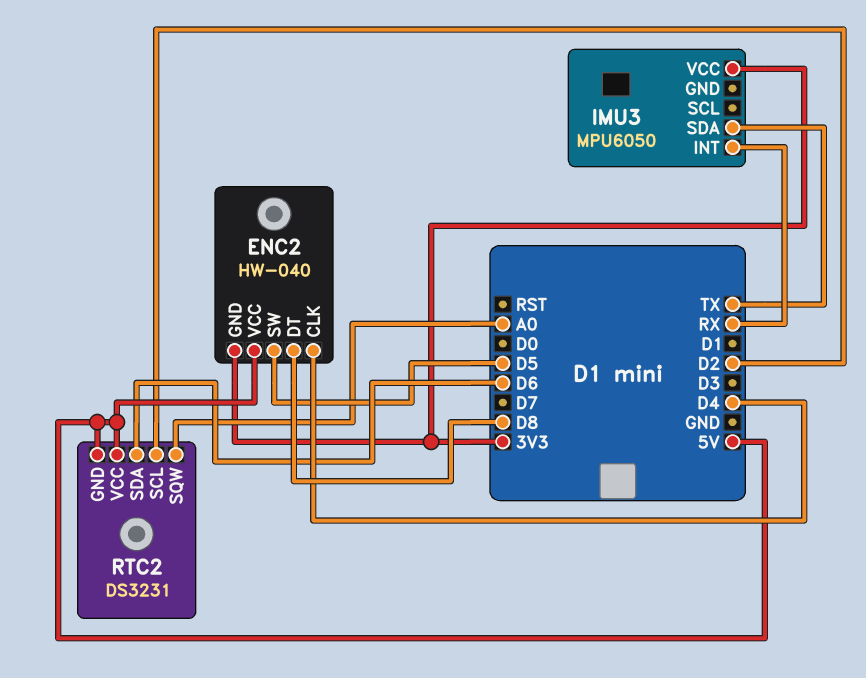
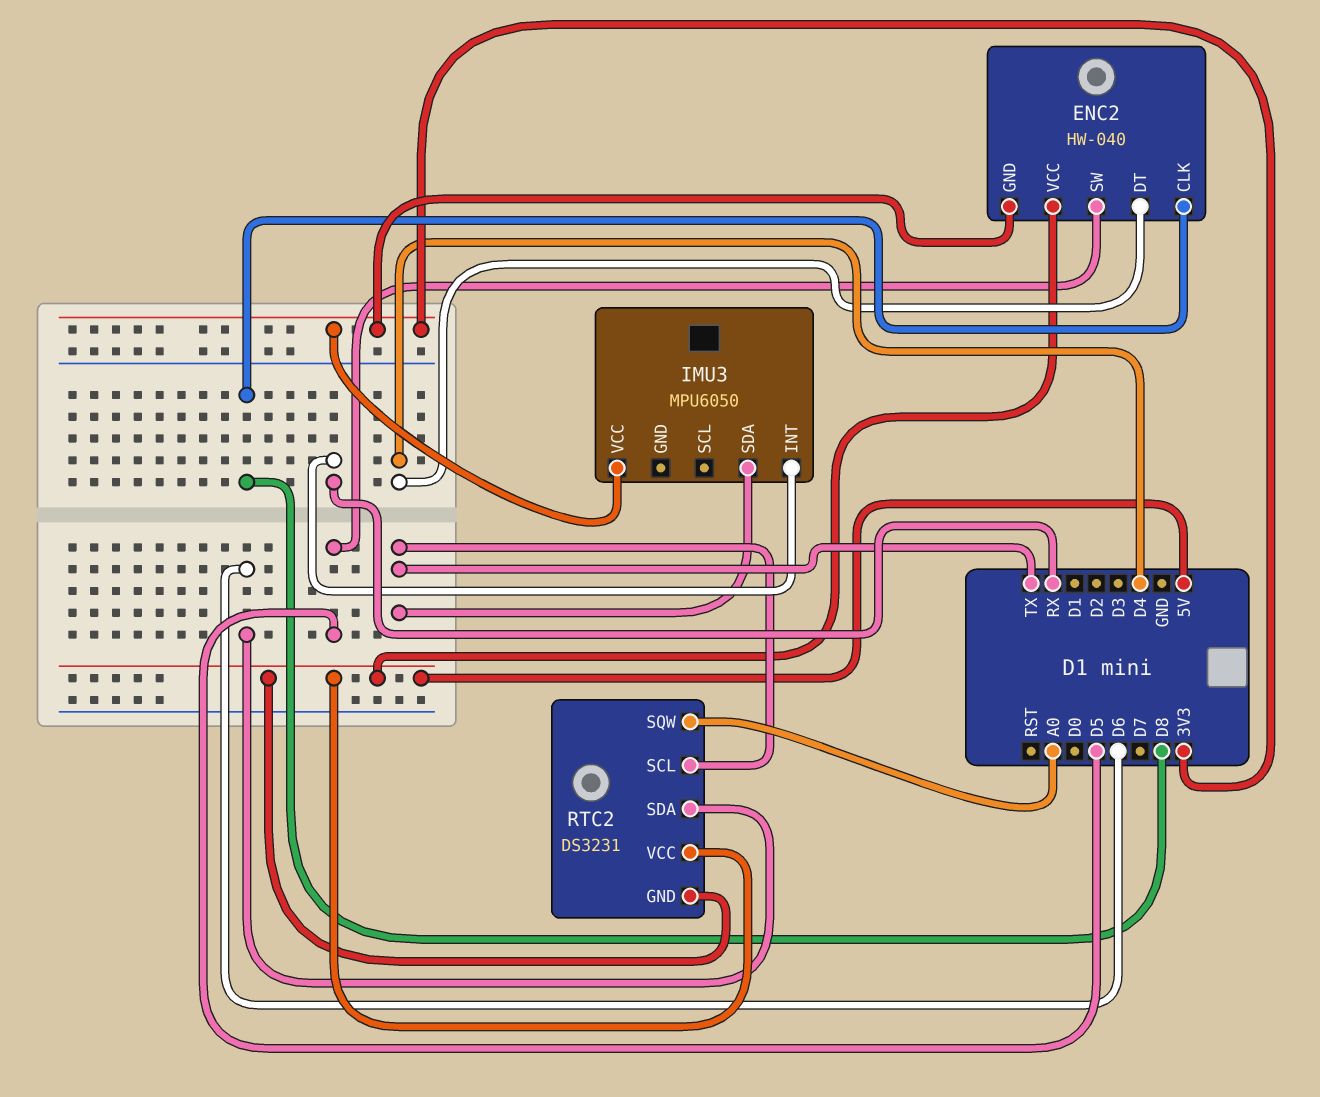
ENC2 pin CLK: D4 -> D8
ENC2 pin DT: D8 -> D4
RTC2 pin SCL: D2 -> TX

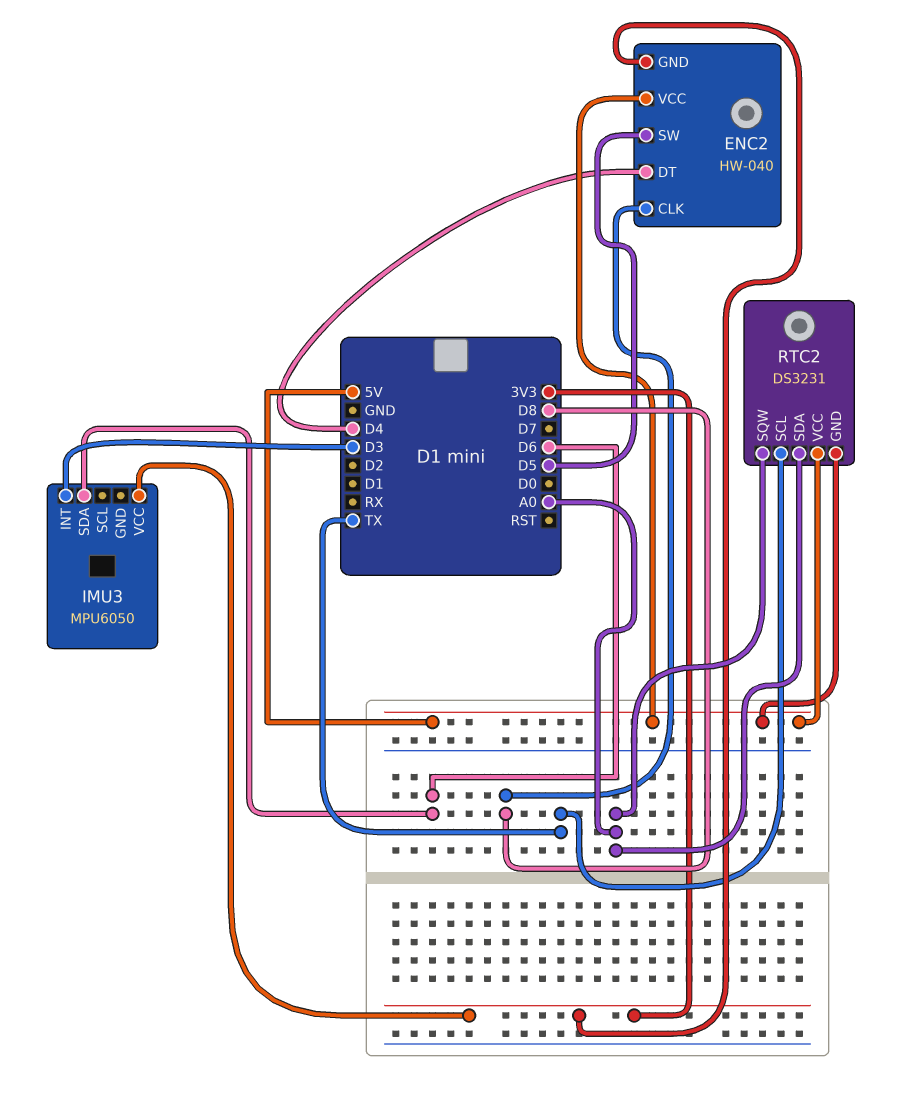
IMU3 pin INT: RX -> D3
IMU3 pin SDA: TX -> D6
RTC2 pin SDA: D6 -> A0

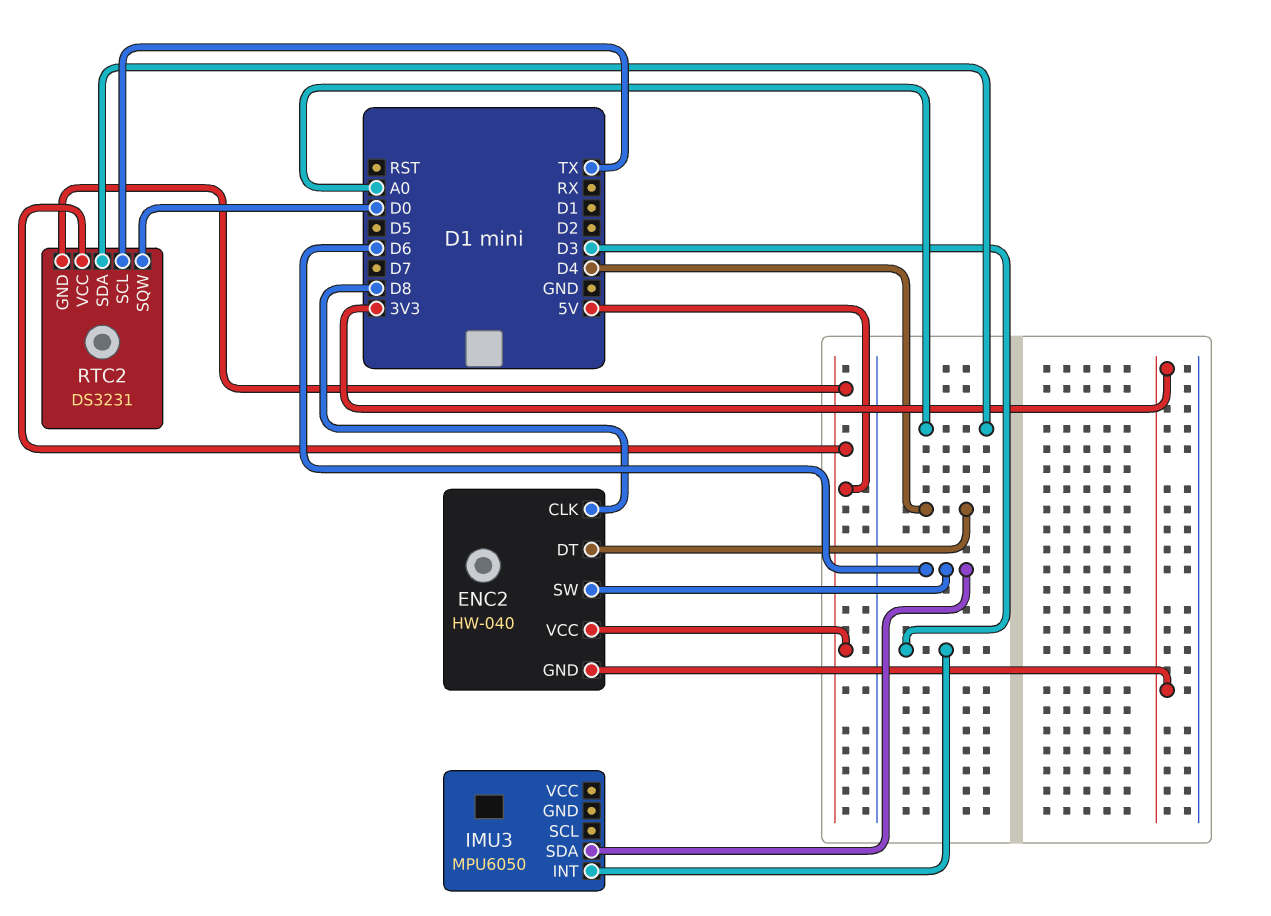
ENC2 pin SW: D5 -> D6
IMU3 pin VCC: 3V3 -> none
RTC2 pin SQW: A0 -> D0

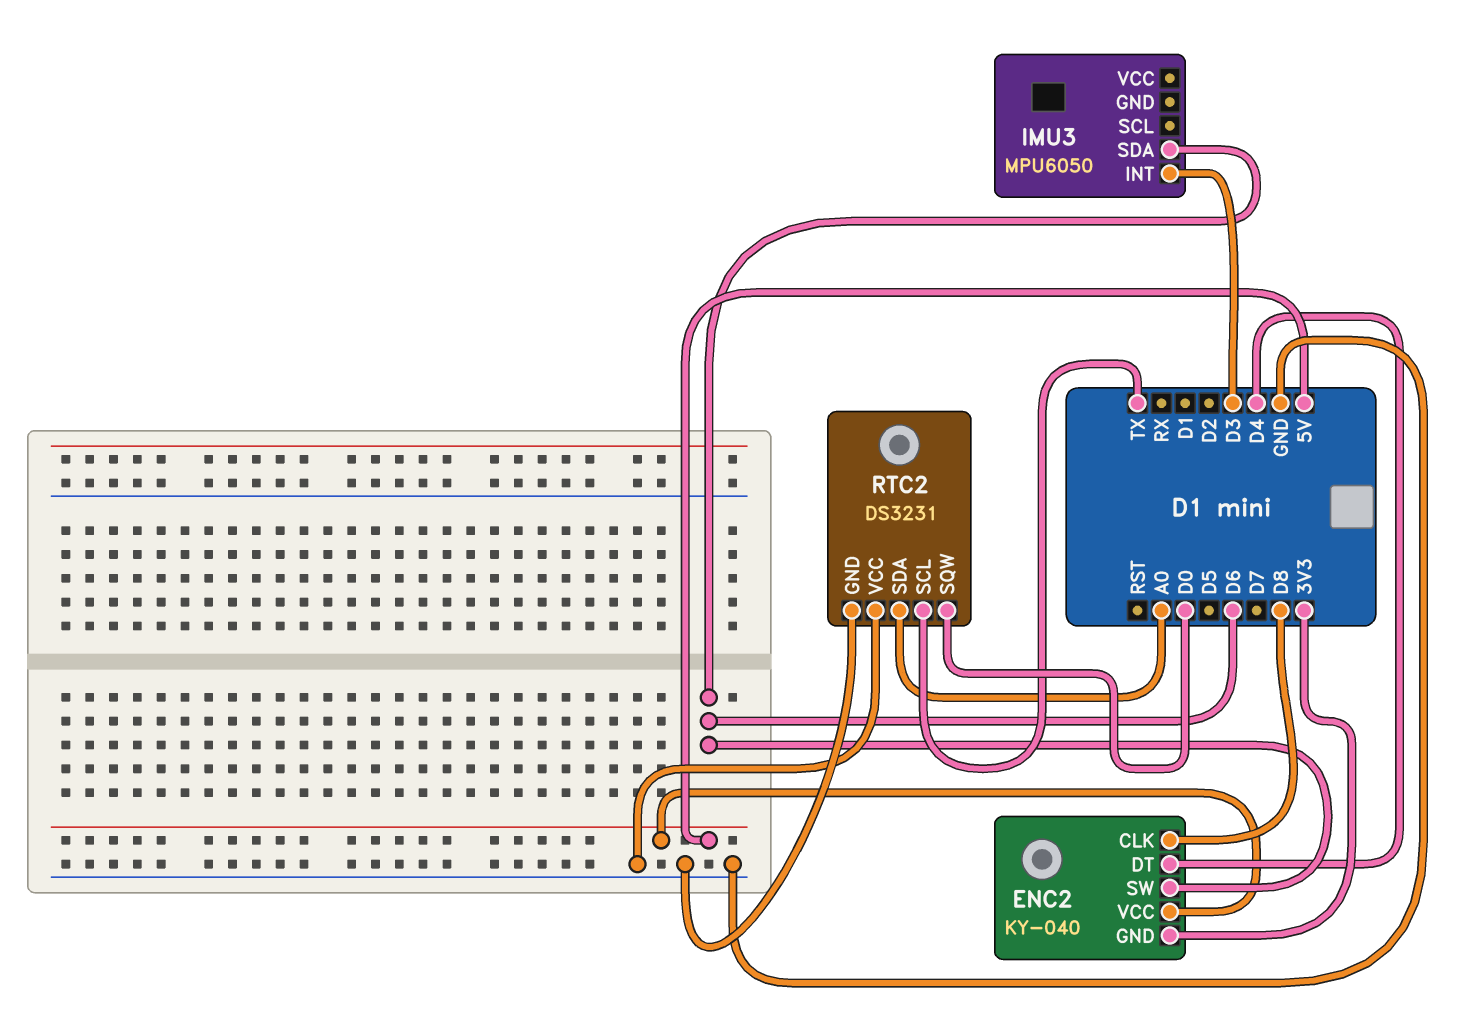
ENC2: HW-040 -> KY-040
RTC2 pin GND: 5V -> GND
RTC2 pin VCC: 5V -> GND

